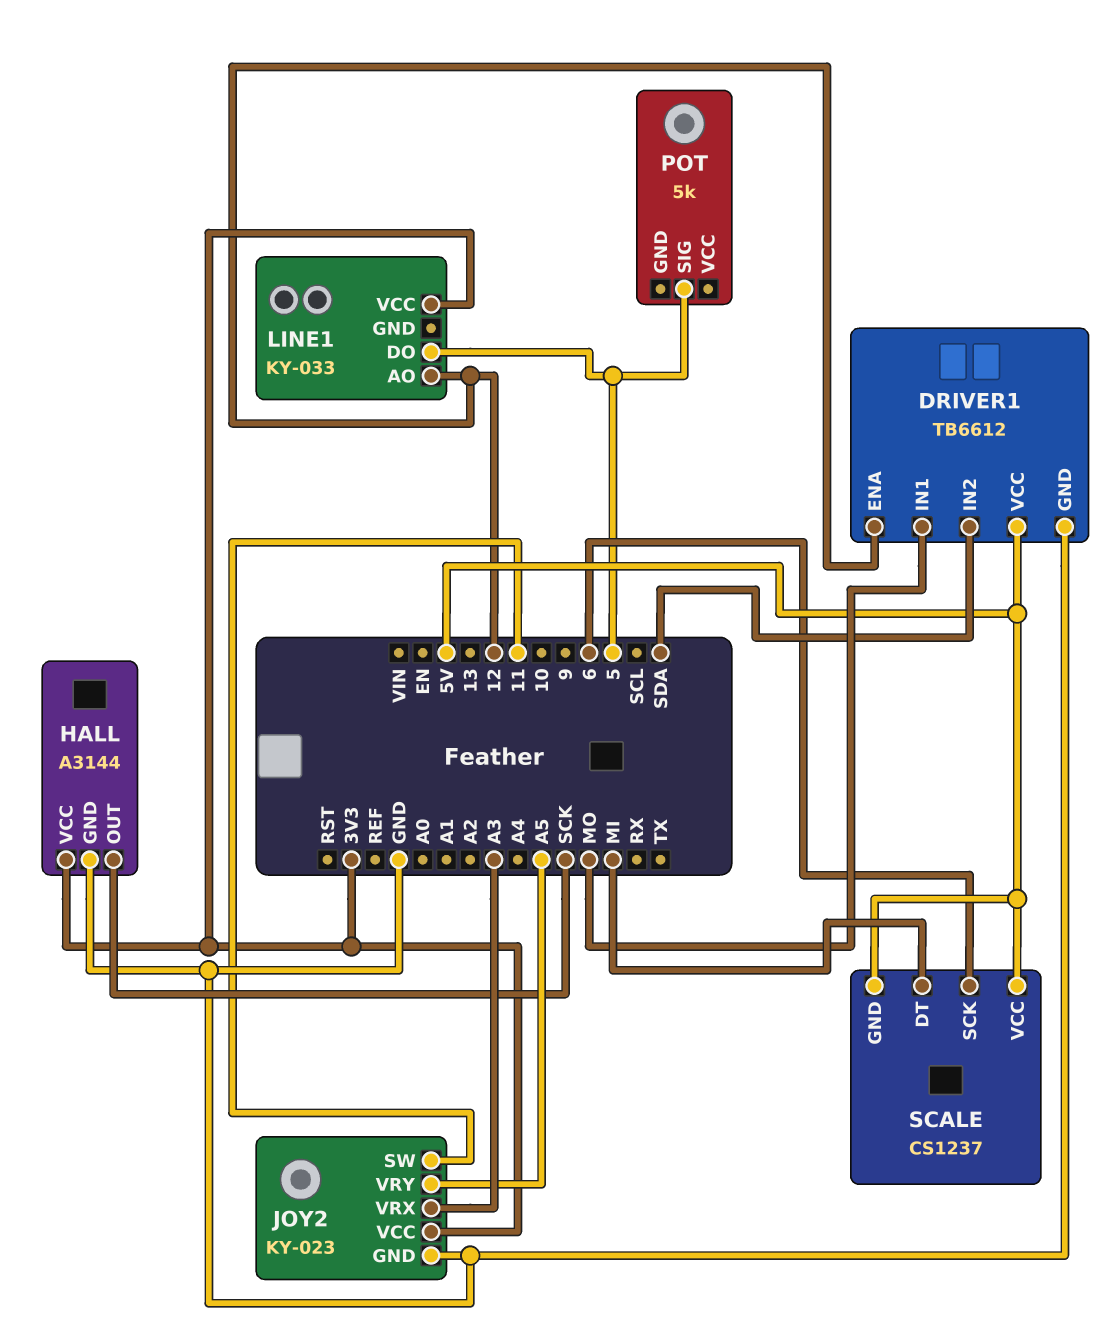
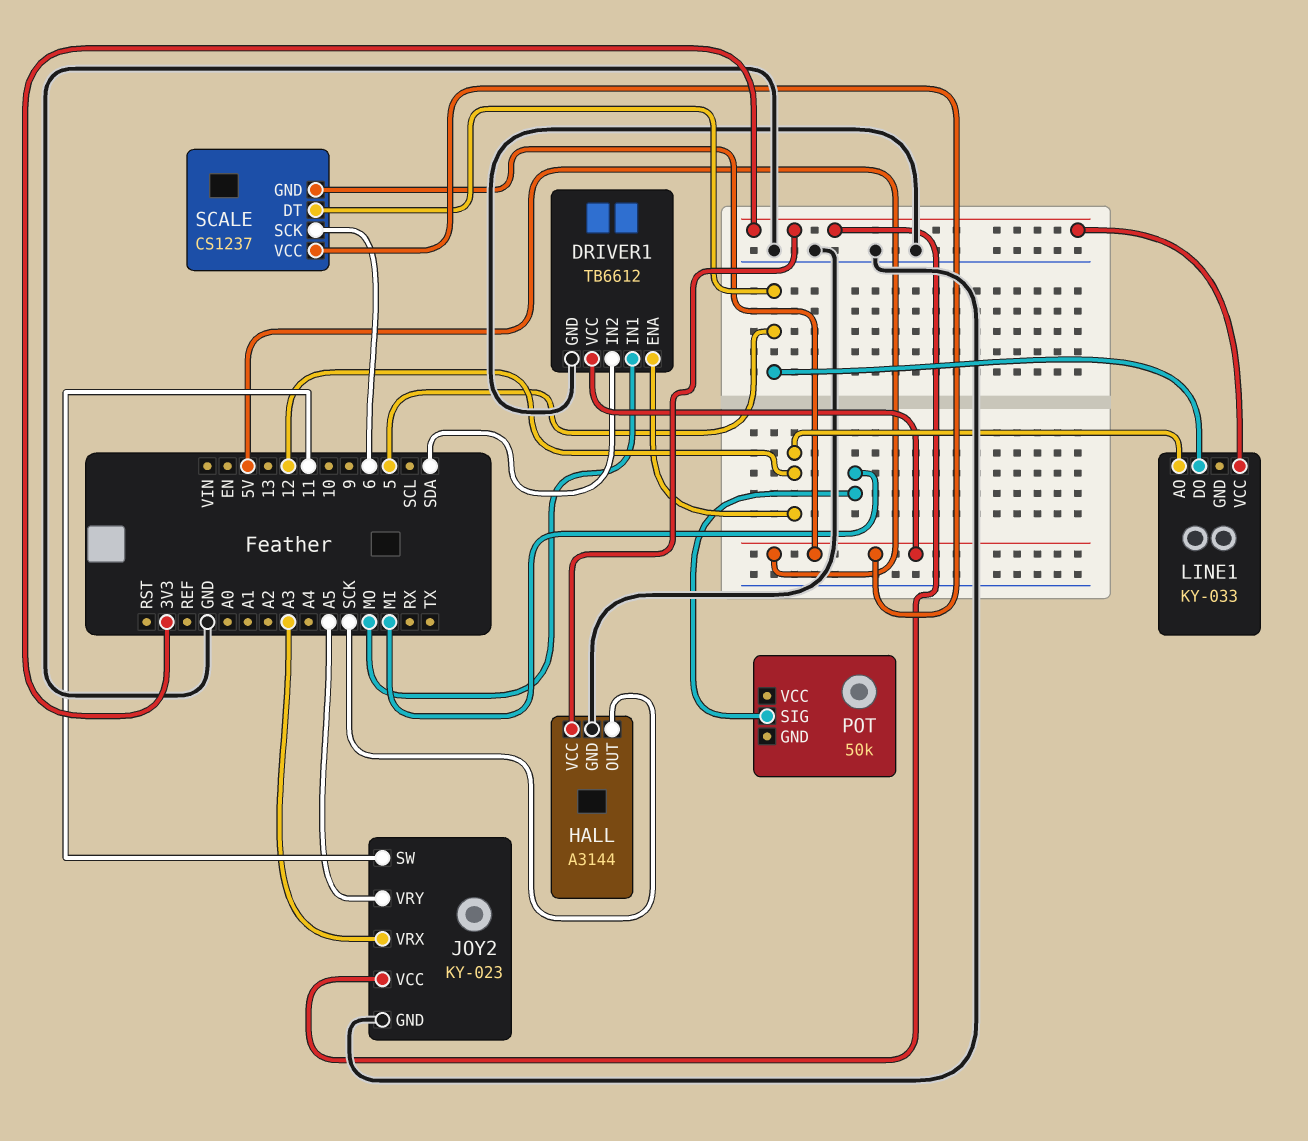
POT: 5k -> 50k
POT pin SIG: 5 -> MI
SCALE pin DT: MI -> 5

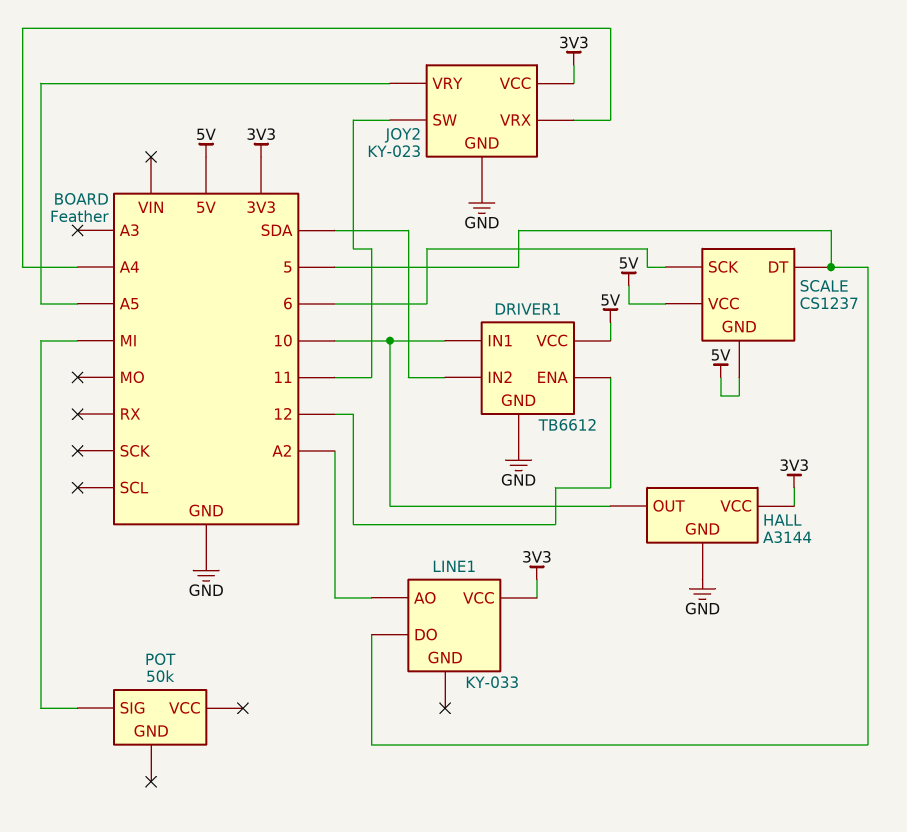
DRIVER1 pin IN1: MO -> 10
HALL pin OUT: SCK -> 10
JOY2 pin VRX: A3 -> A4
LINE1 pin AO: 12 -> A2

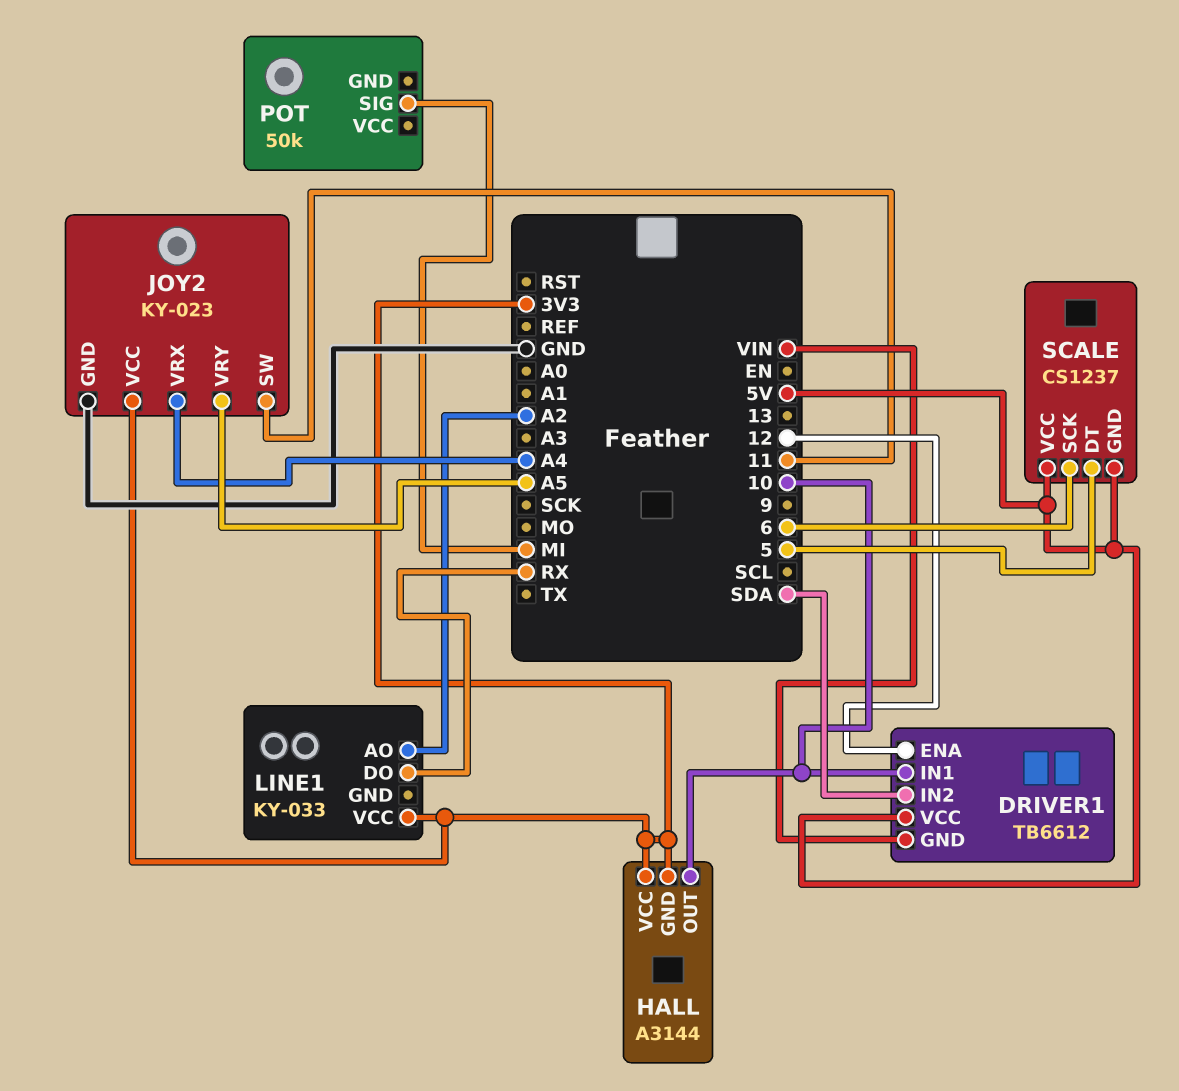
DRIVER1 pin GND: GND -> VIN
HALL pin GND: GND -> 3V3
LINE1 pin DO: 5 -> RX

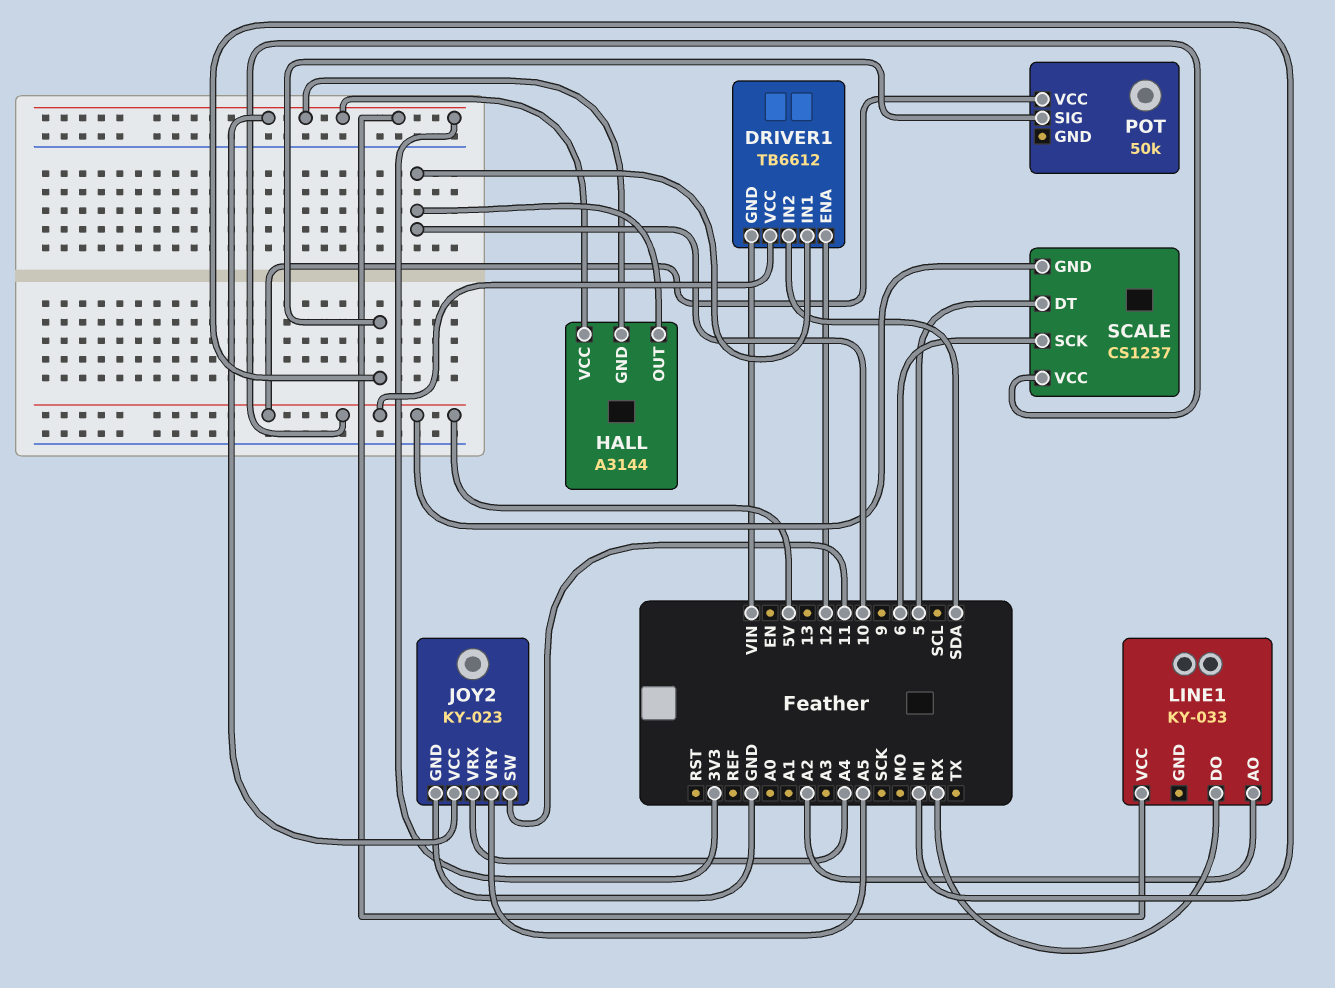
POT pin VCC: none -> 5V

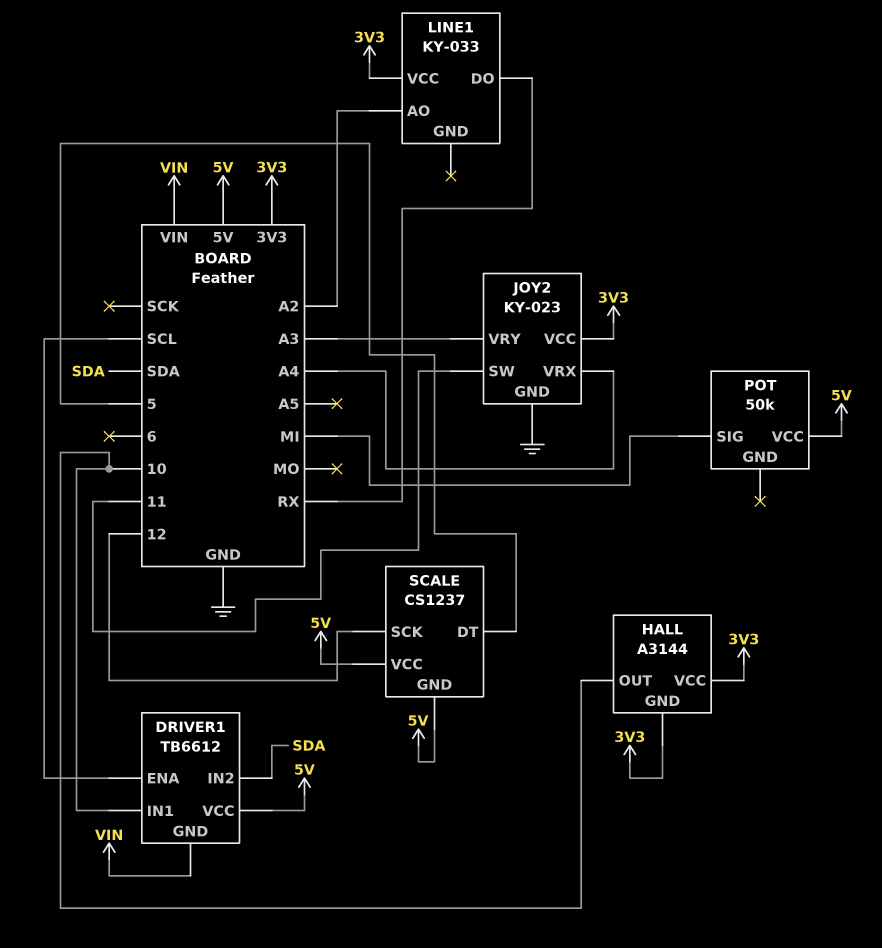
DRIVER1 pin ENA: 12 -> SCL
JOY2 pin VRY: A5 -> A3
SCALE pin SCK: 6 -> 12

